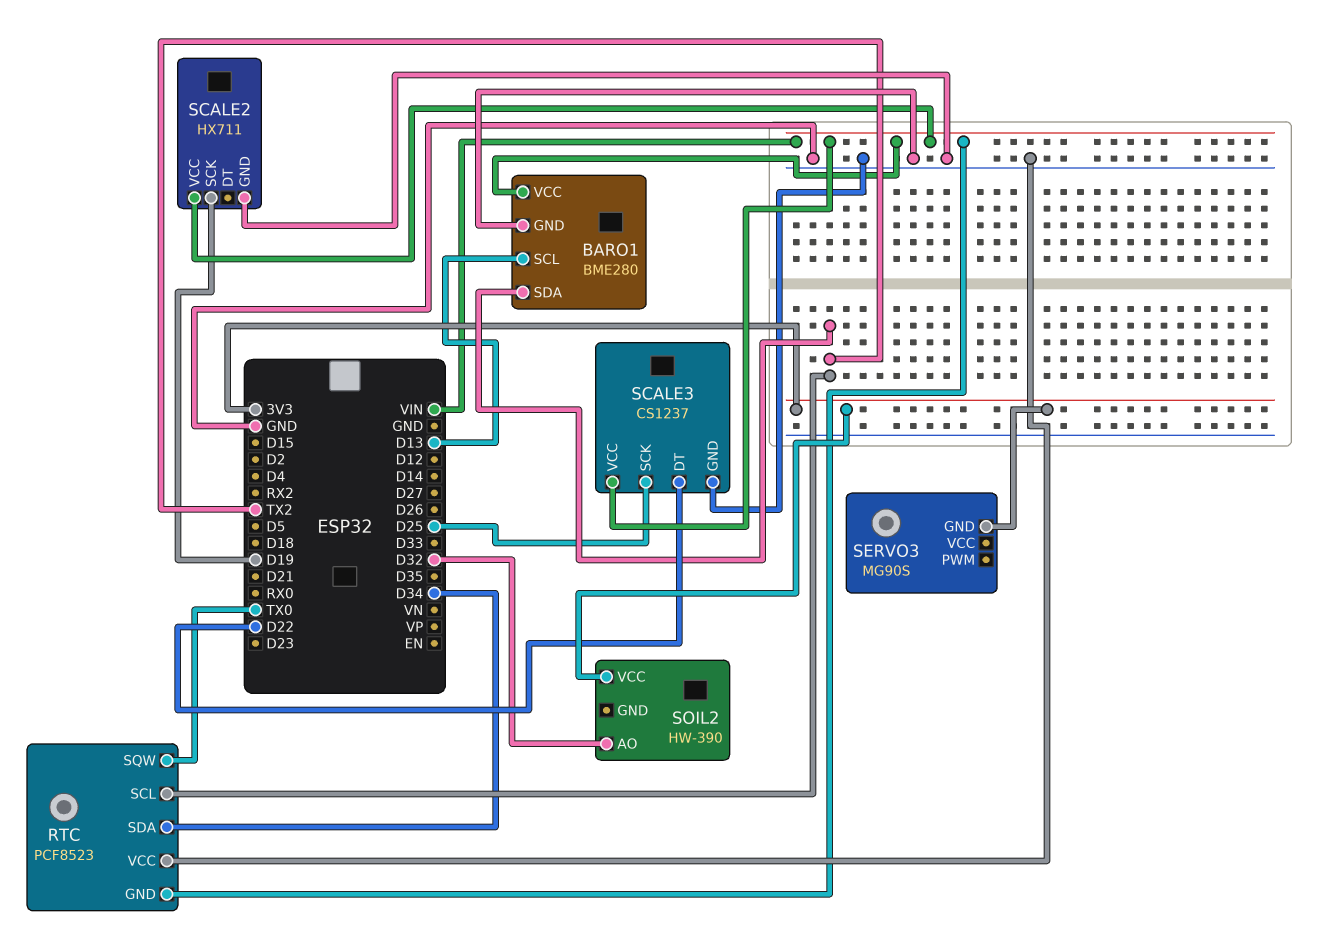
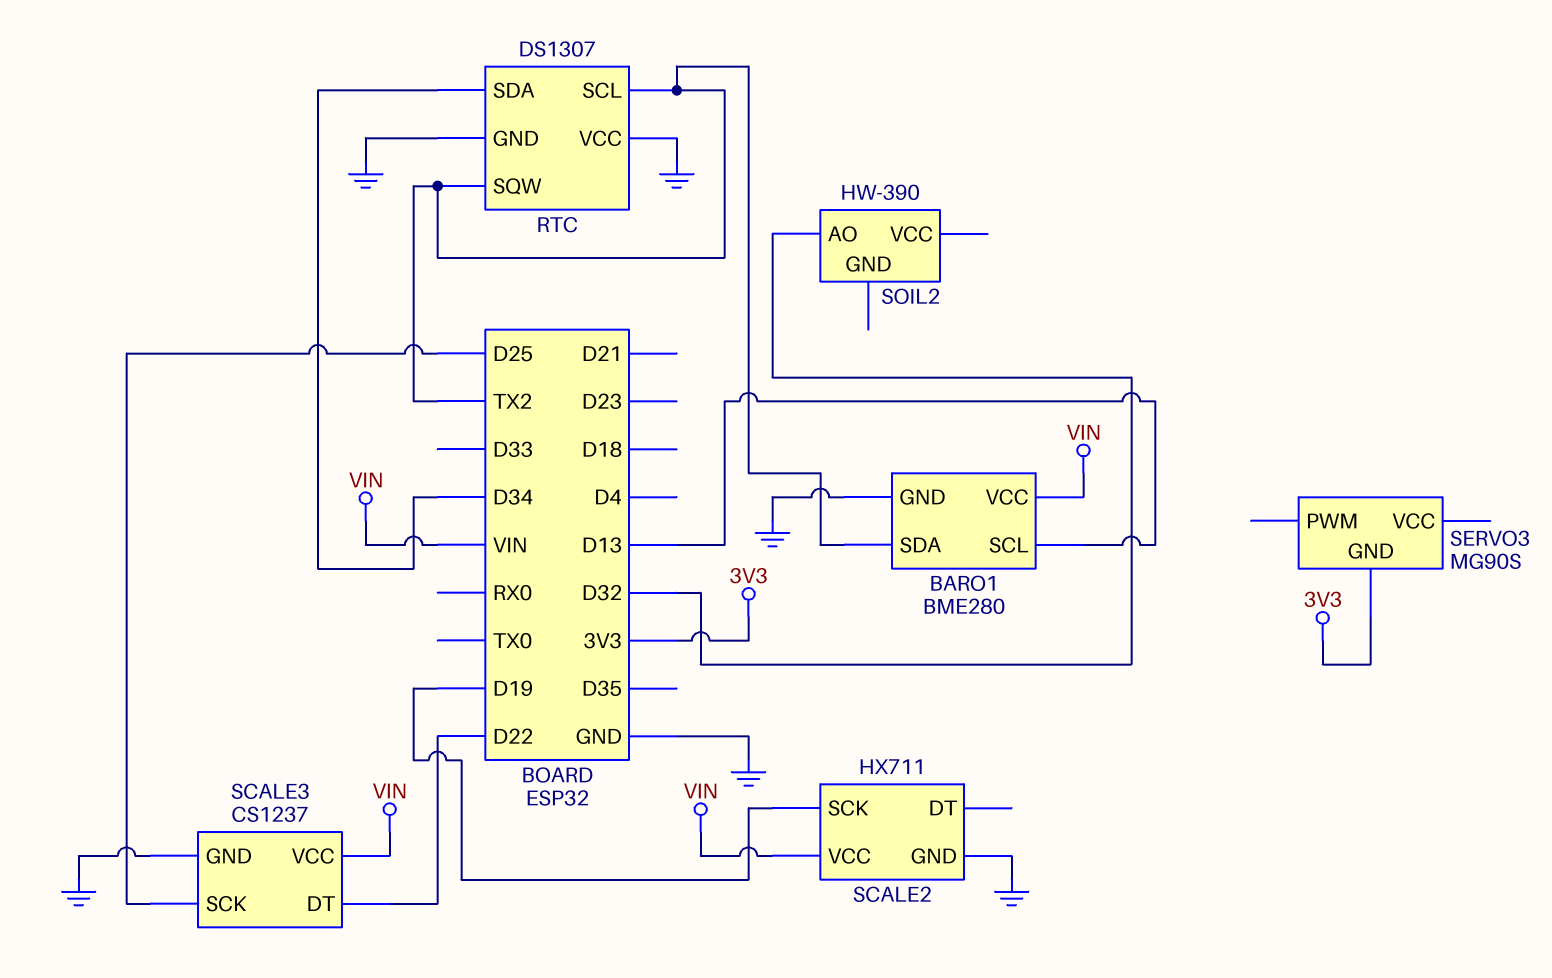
RTC: PCF8523 -> DS1307
RTC pin GND: VIN -> GND
RTC pin SQW: TX0 -> TX2
SOIL2 pin VCC: 3V3 -> none

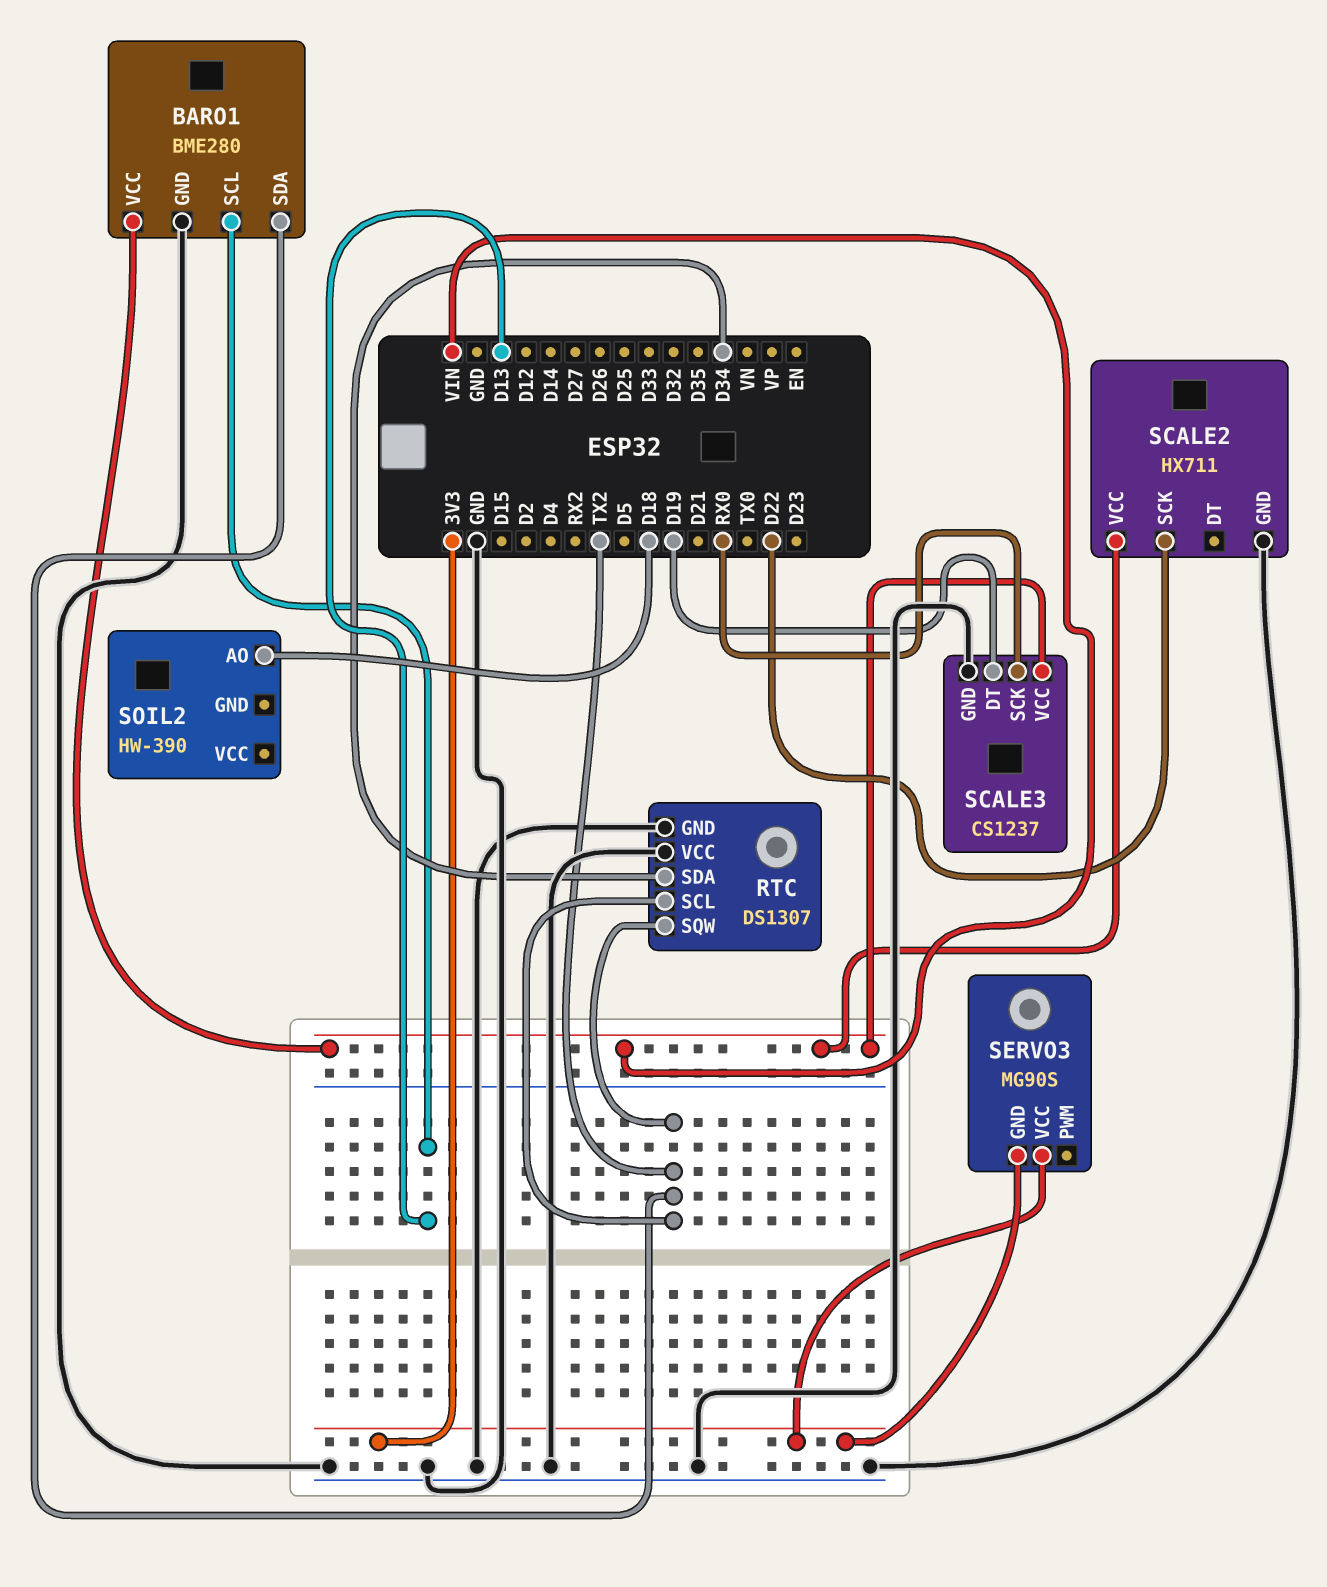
SCALE2 pin SCK: D19 -> D22
SCALE3 pin DT: D22 -> D19
SCALE3 pin SCK: D25 -> RX0
SERVO3 pin VCC: none -> 3V3
SOIL2 pin AO: D32 -> D18

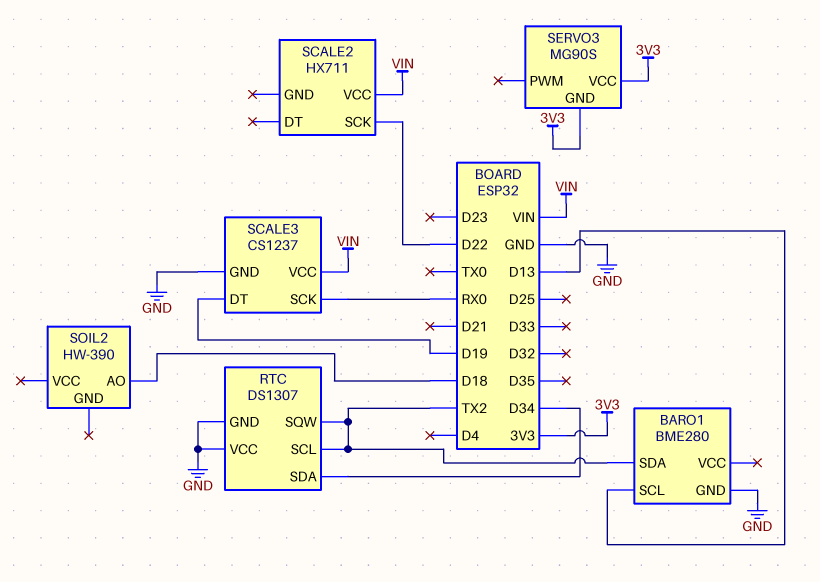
BARO1 pin VCC: VIN -> none
SCALE2 pin GND: GND -> none

